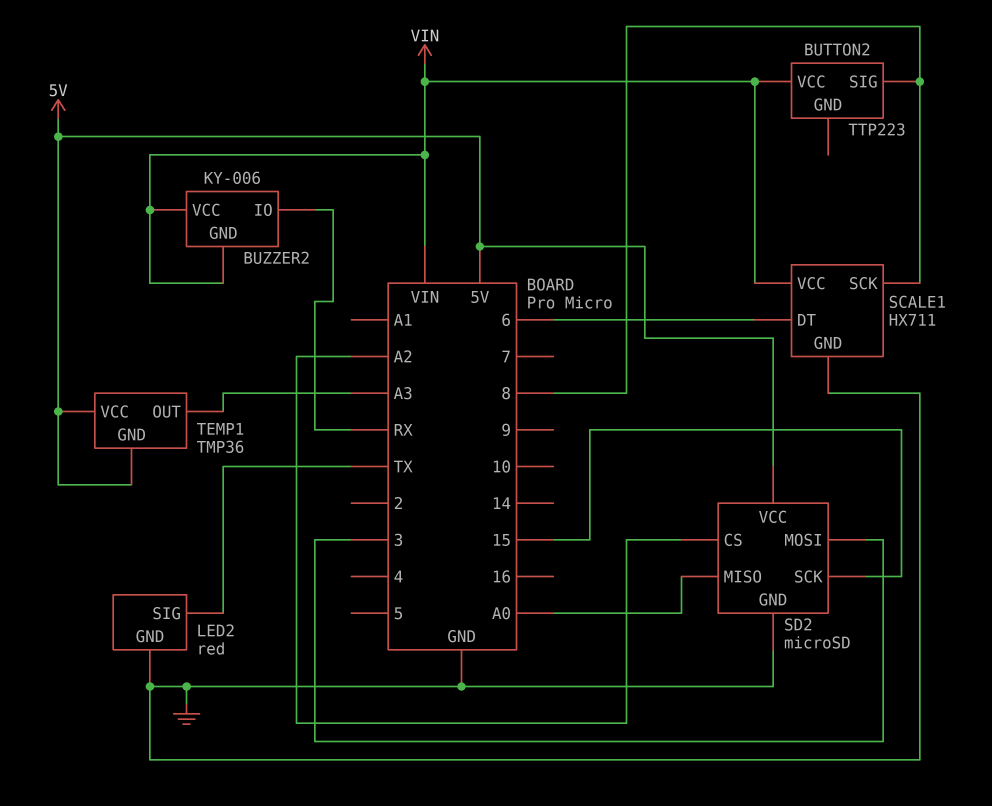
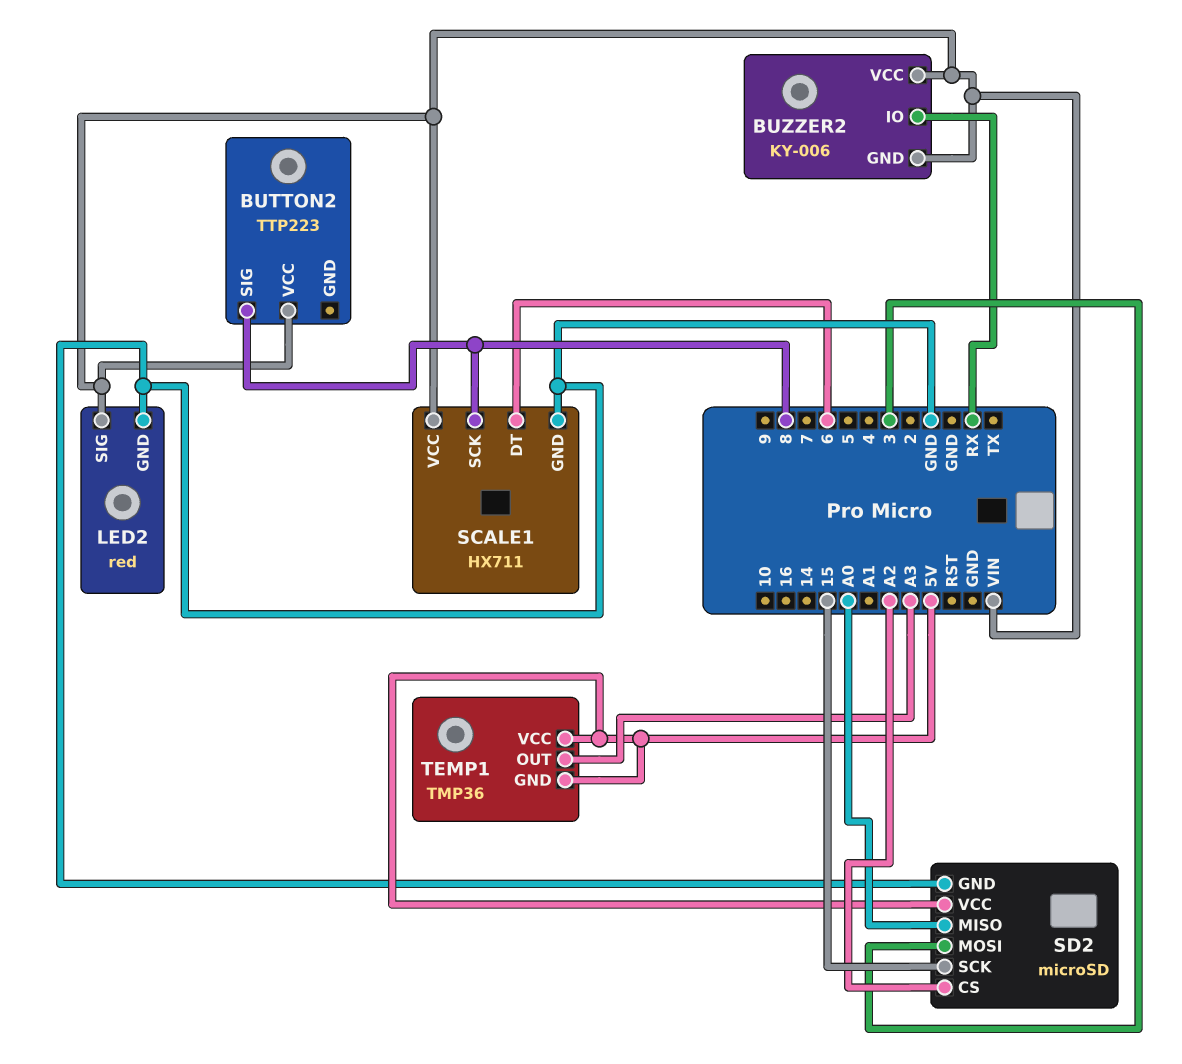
LED2 pin SIG: TX -> VIN

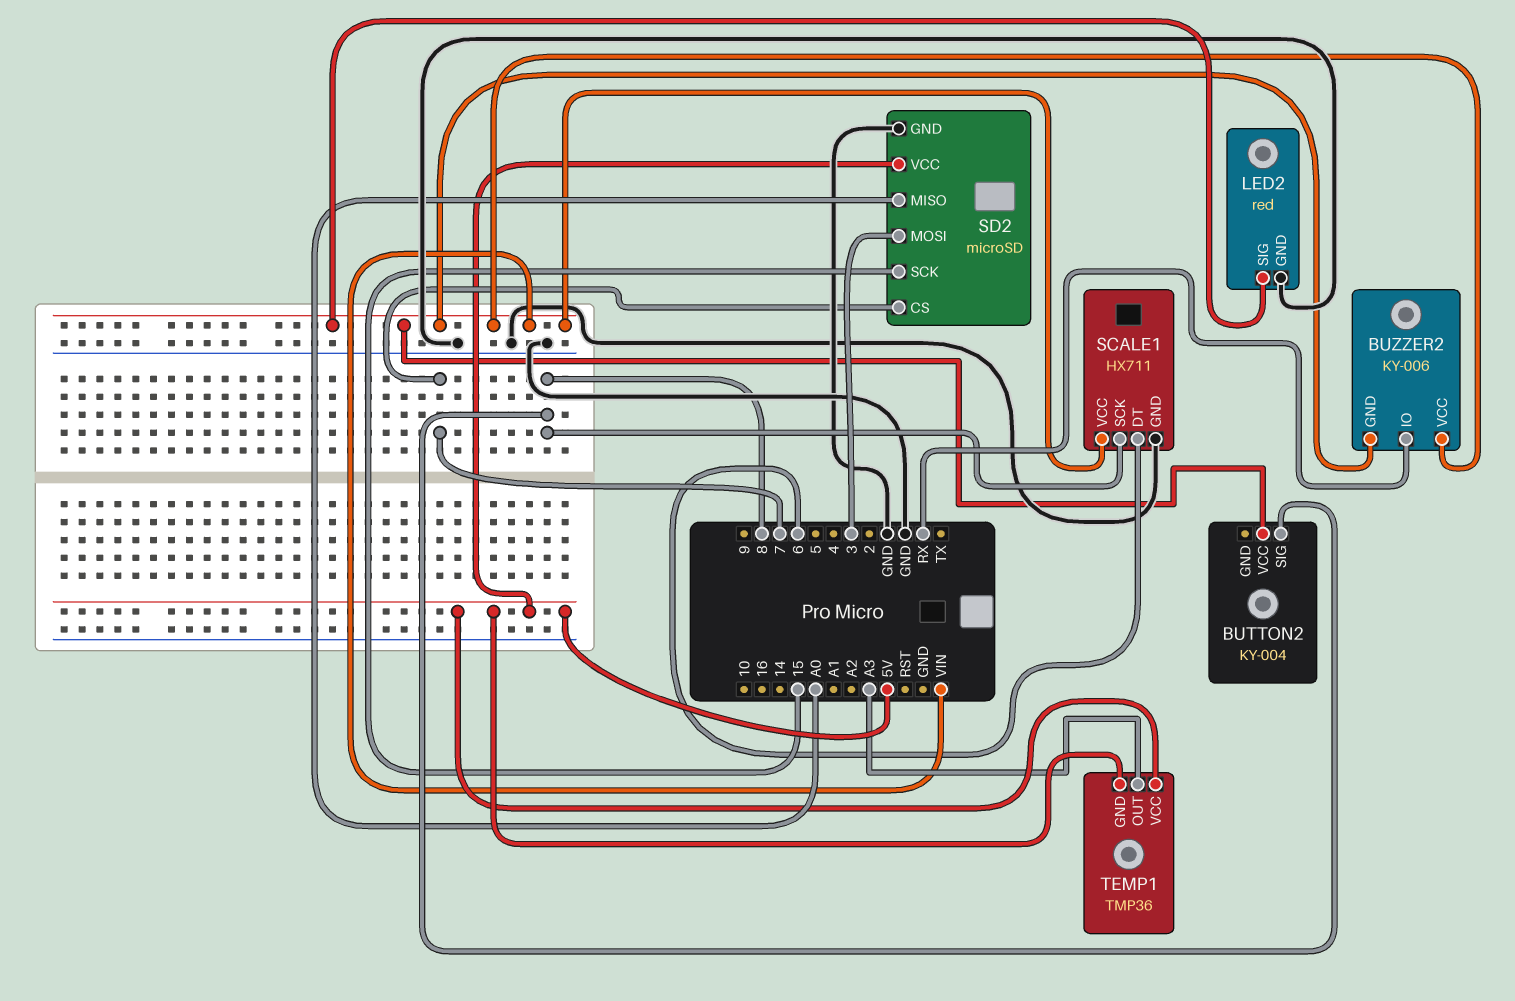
BUTTON2: TTP223 -> KY-004
SD2 pin CS: A2 -> 7

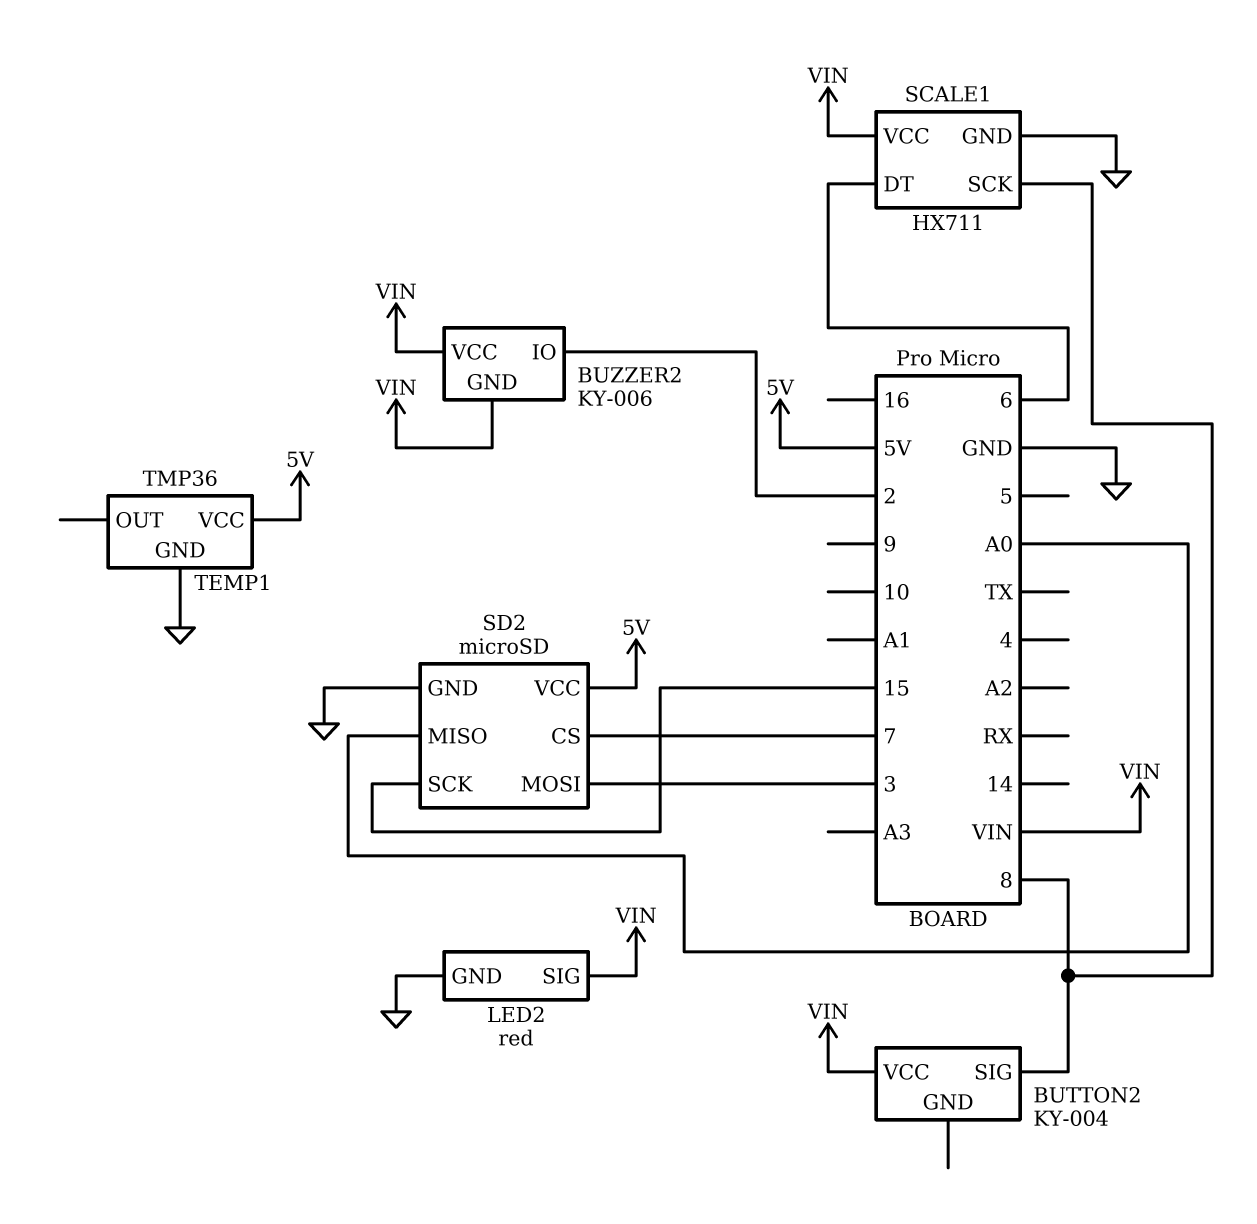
BUZZER2 pin IO: RX -> 2
TEMP1 pin GND: 5V -> GND
TEMP1 pin OUT: A3 -> none

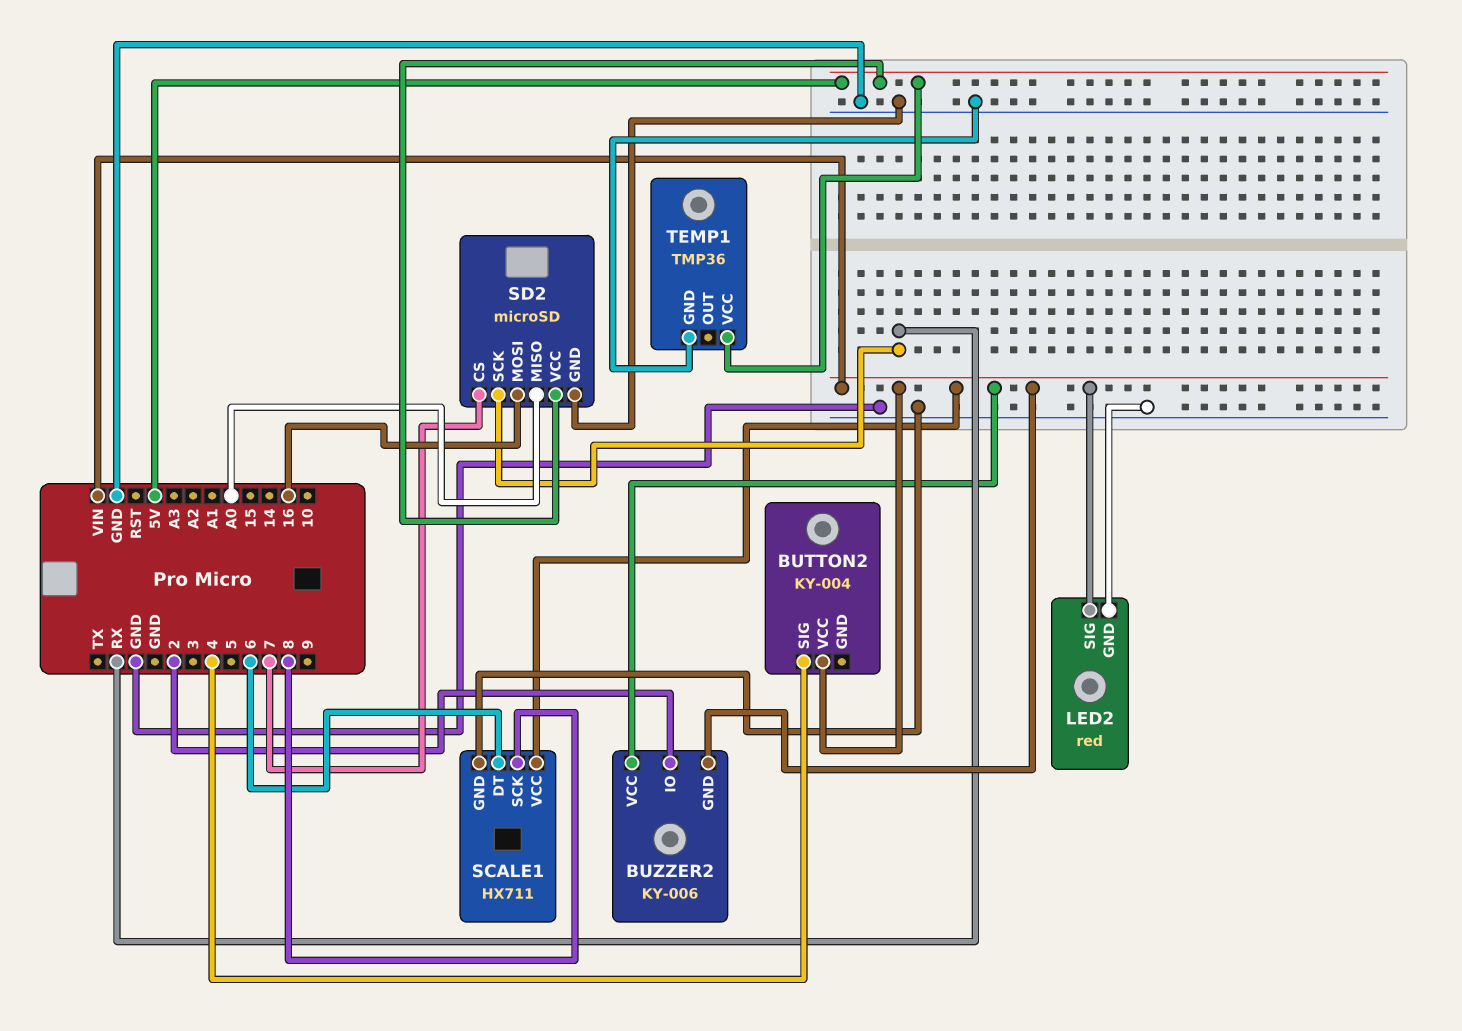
BUTTON2 pin SIG: 8 -> 4
SD2 pin MOSI: 3 -> 16
SD2 pin SCK: 15 -> RX

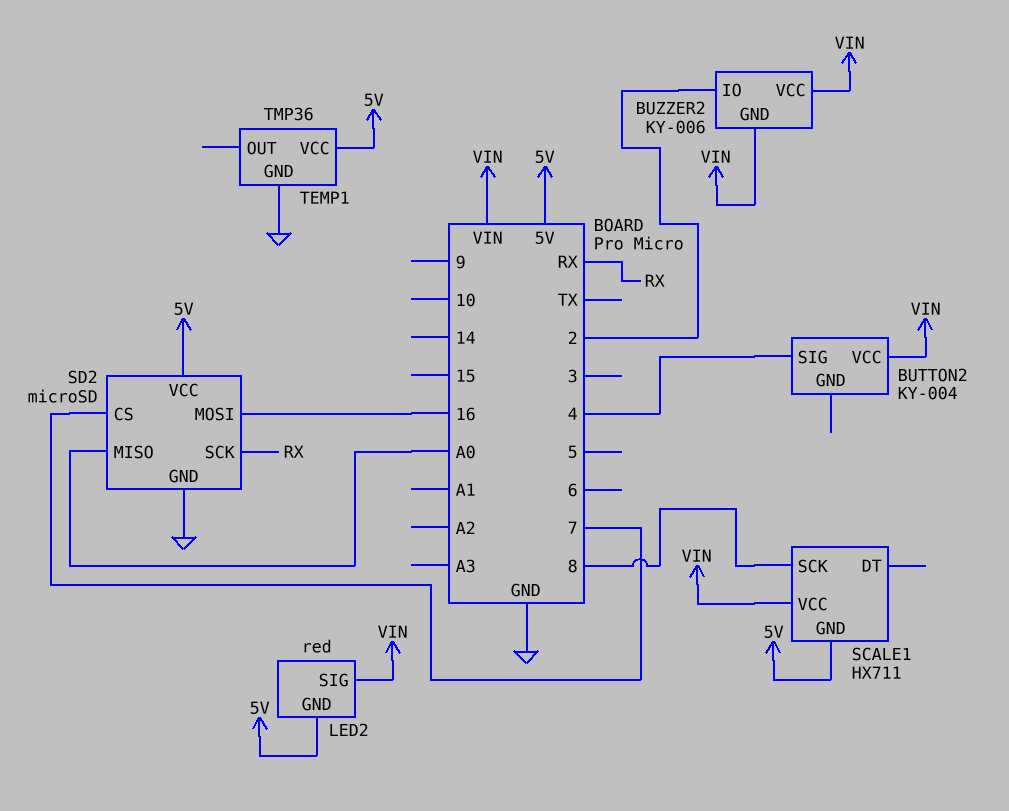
LED2 pin GND: GND -> 5V
SCALE1 pin DT: 6 -> none
SCALE1 pin GND: GND -> 5V

